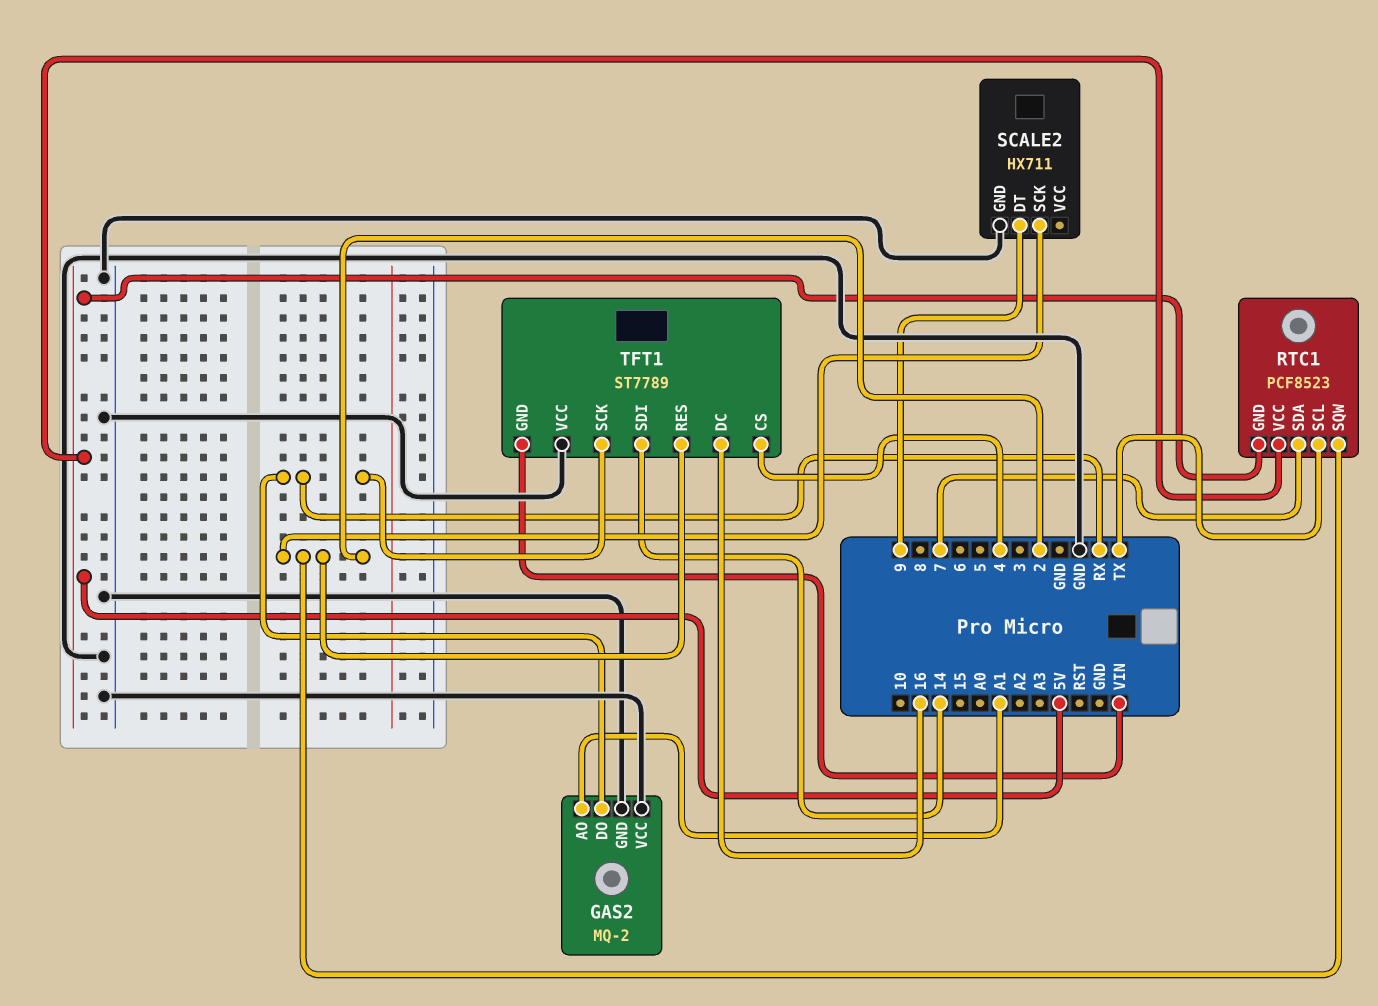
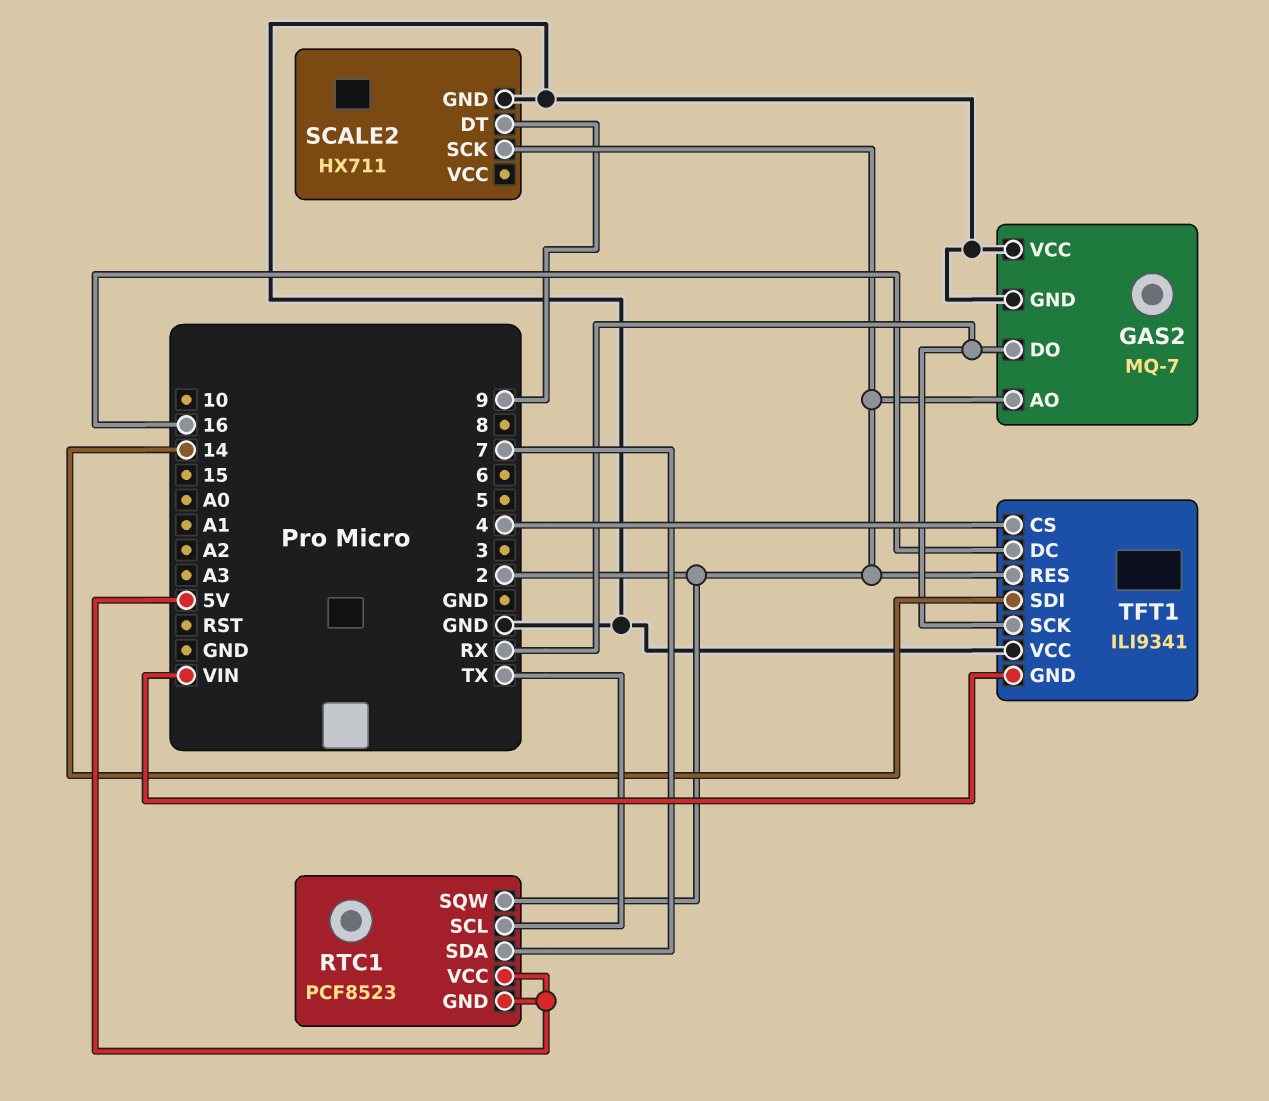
GAS2: MQ-2 -> MQ-7
GAS2 pin AO: A1 -> 2
TFT1: ST7789 -> ILI9341

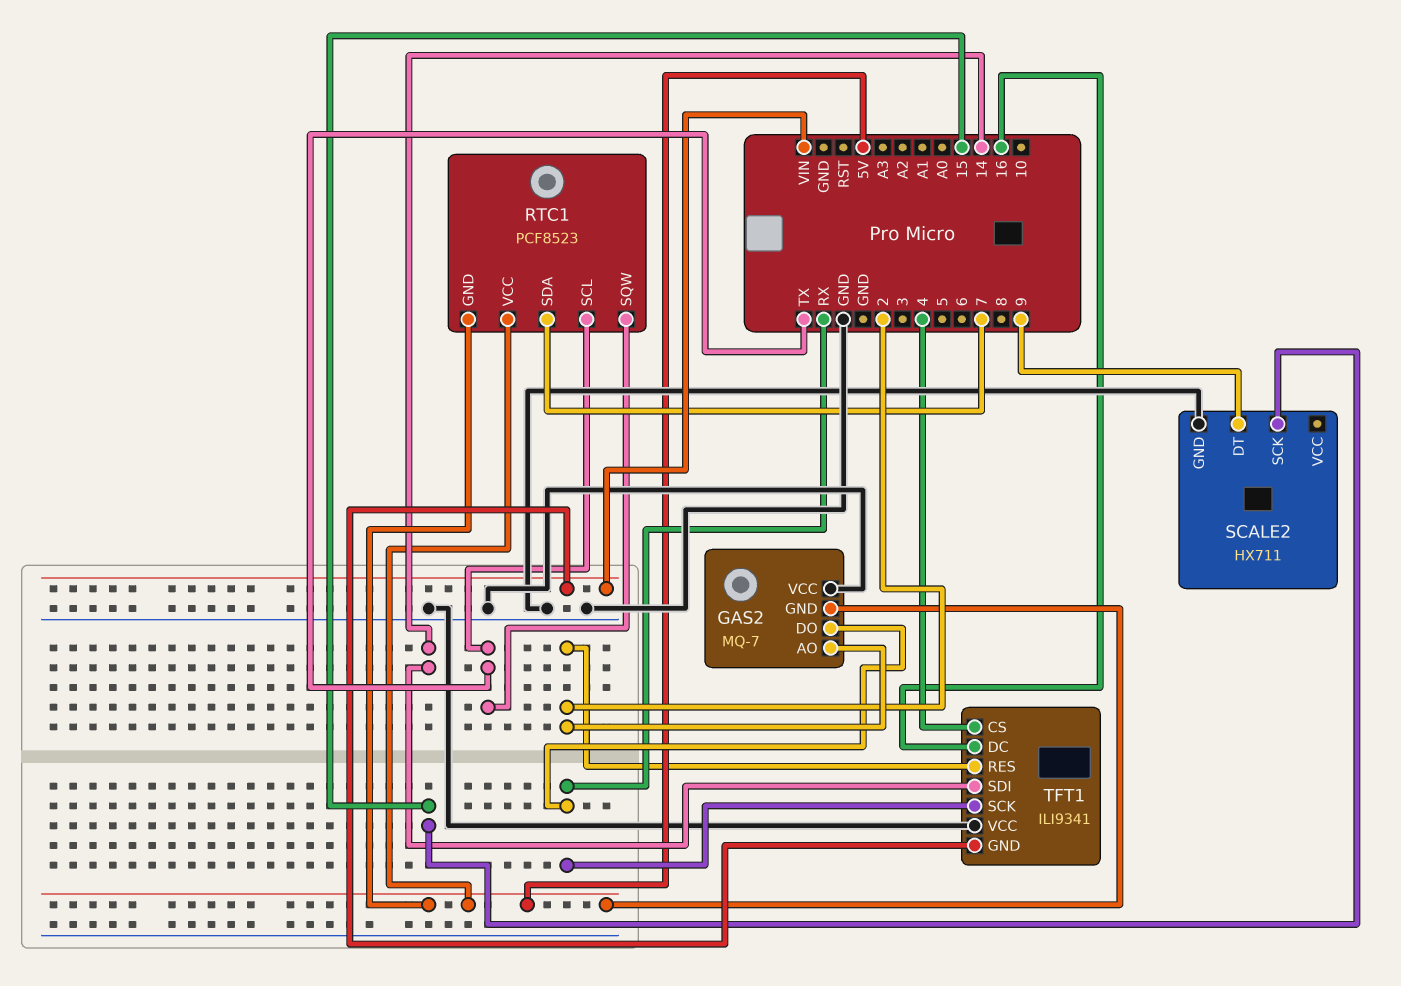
GAS2 pin GND: GND -> 5V
RTC1 pin SQW: 2 -> TX
SCALE2 pin SCK: 2 -> 15

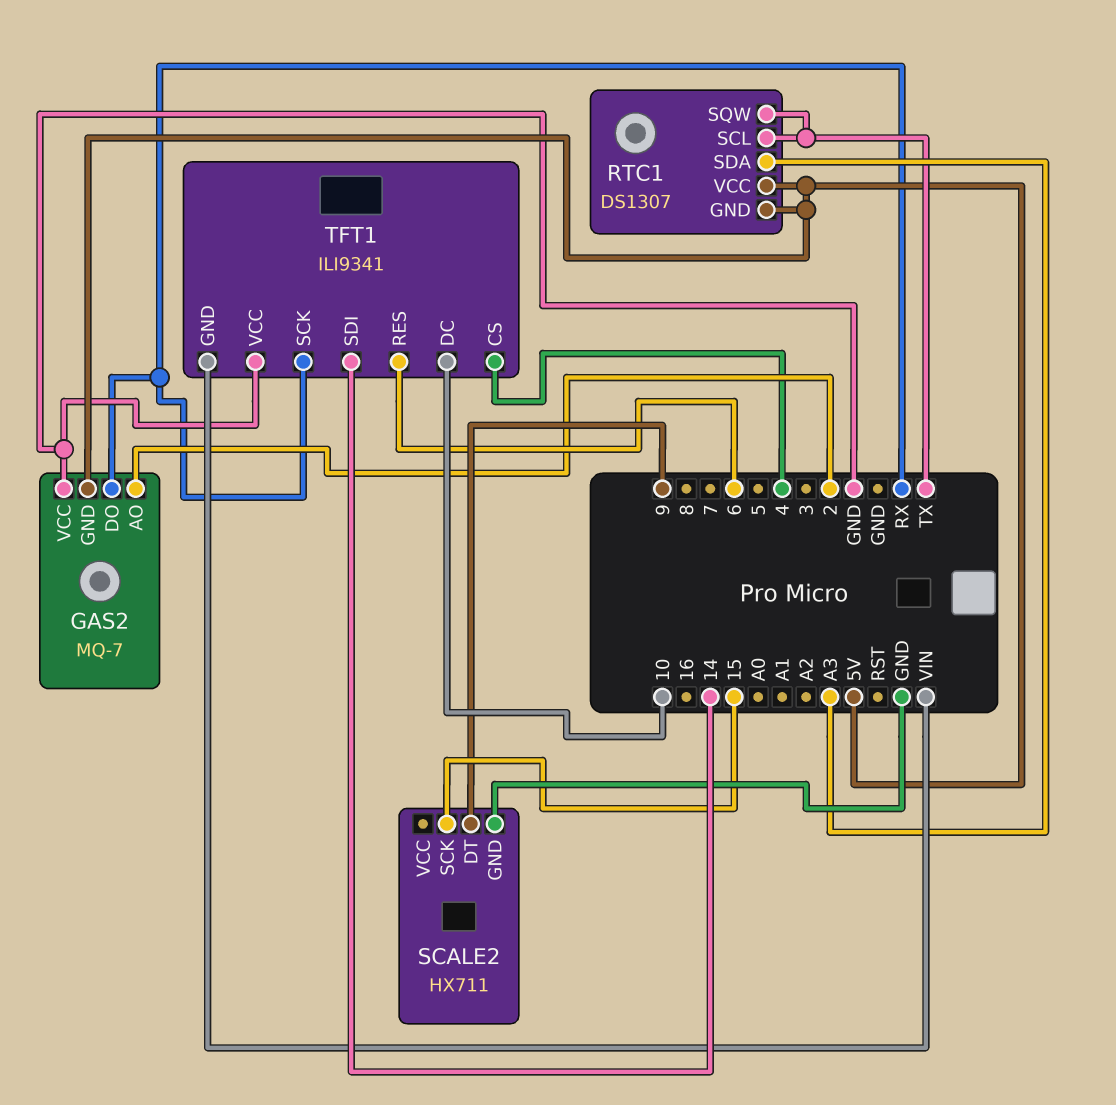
RTC1: PCF8523 -> DS1307
RTC1 pin SDA: 7 -> A3
TFT1 pin DC: 16 -> 10
TFT1 pin RES: 2 -> 6

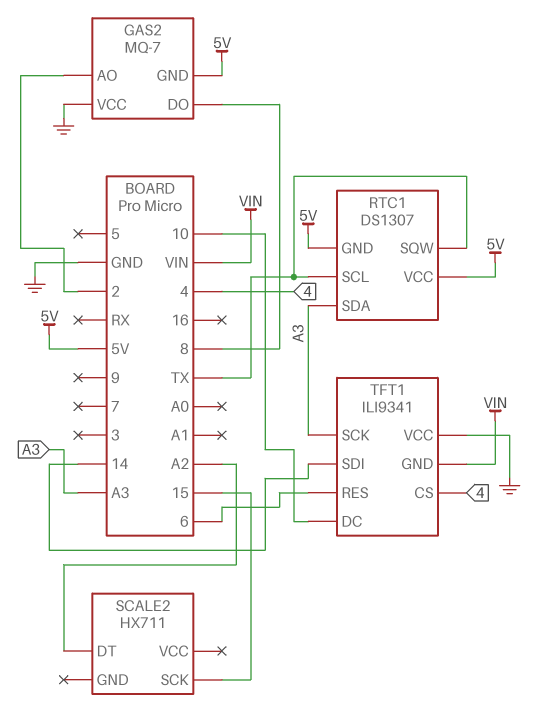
GAS2 pin DO: RX -> 8
SCALE2 pin DT: 9 -> A2
SCALE2 pin GND: GND -> none
TFT1 pin SCK: RX -> A3

